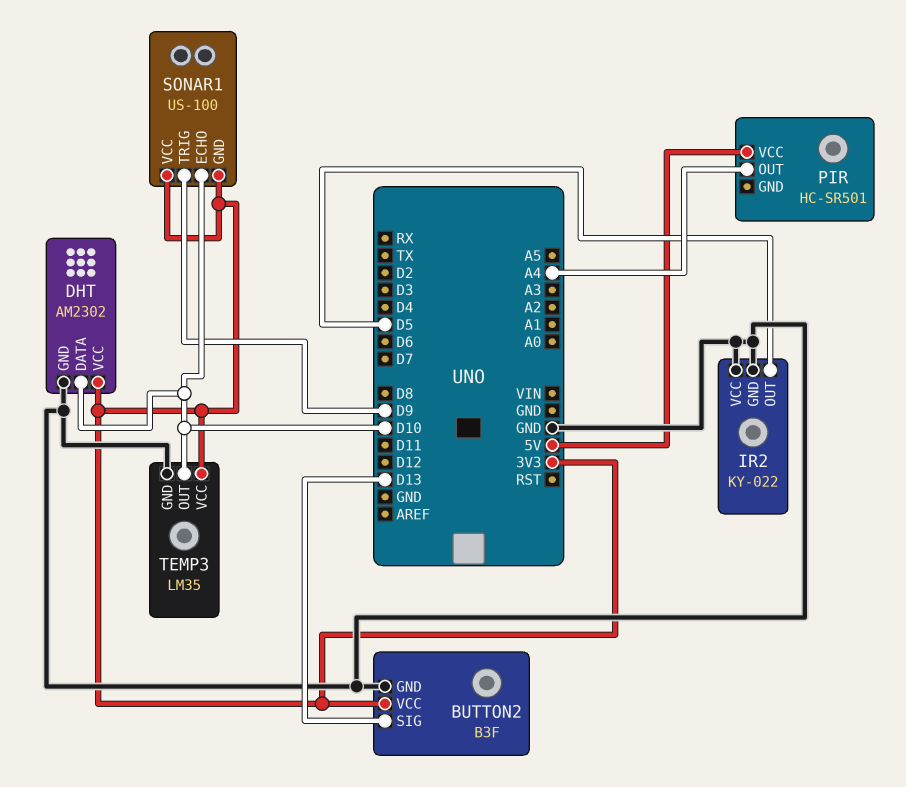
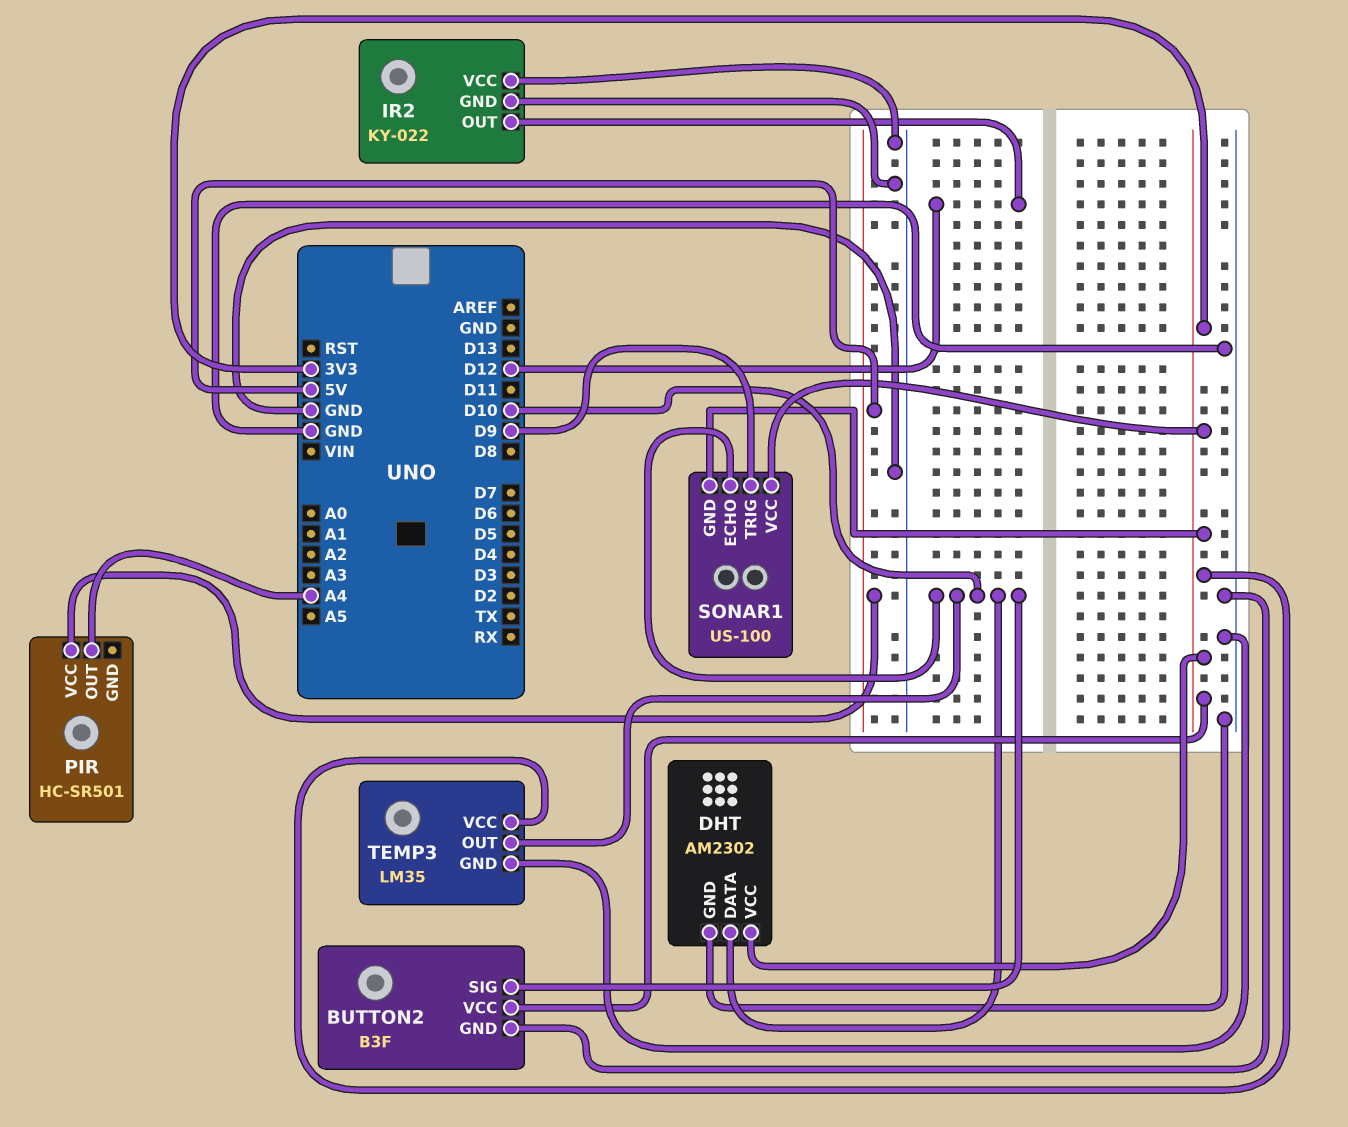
BUTTON2 pin SIG: D13 -> D10
IR2 pin OUT: D5 -> D12

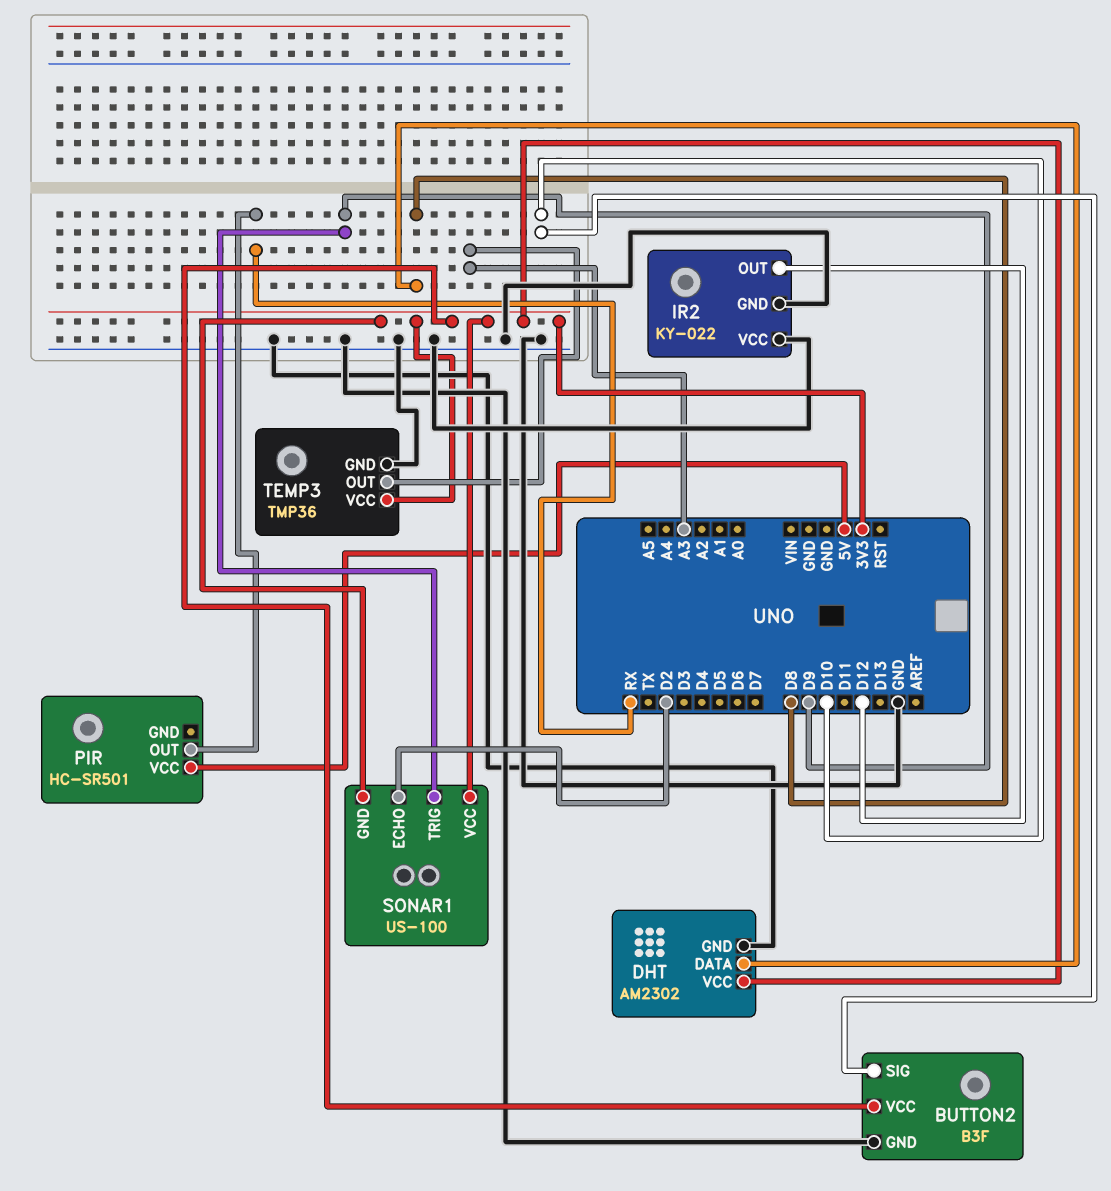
DHT pin DATA: D10 -> D8
PIR pin OUT: A4 -> RX
SONAR1 pin ECHO: D10 -> D2
TEMP3: LM35 -> TMP36
TEMP3 pin OUT: D10 -> A3

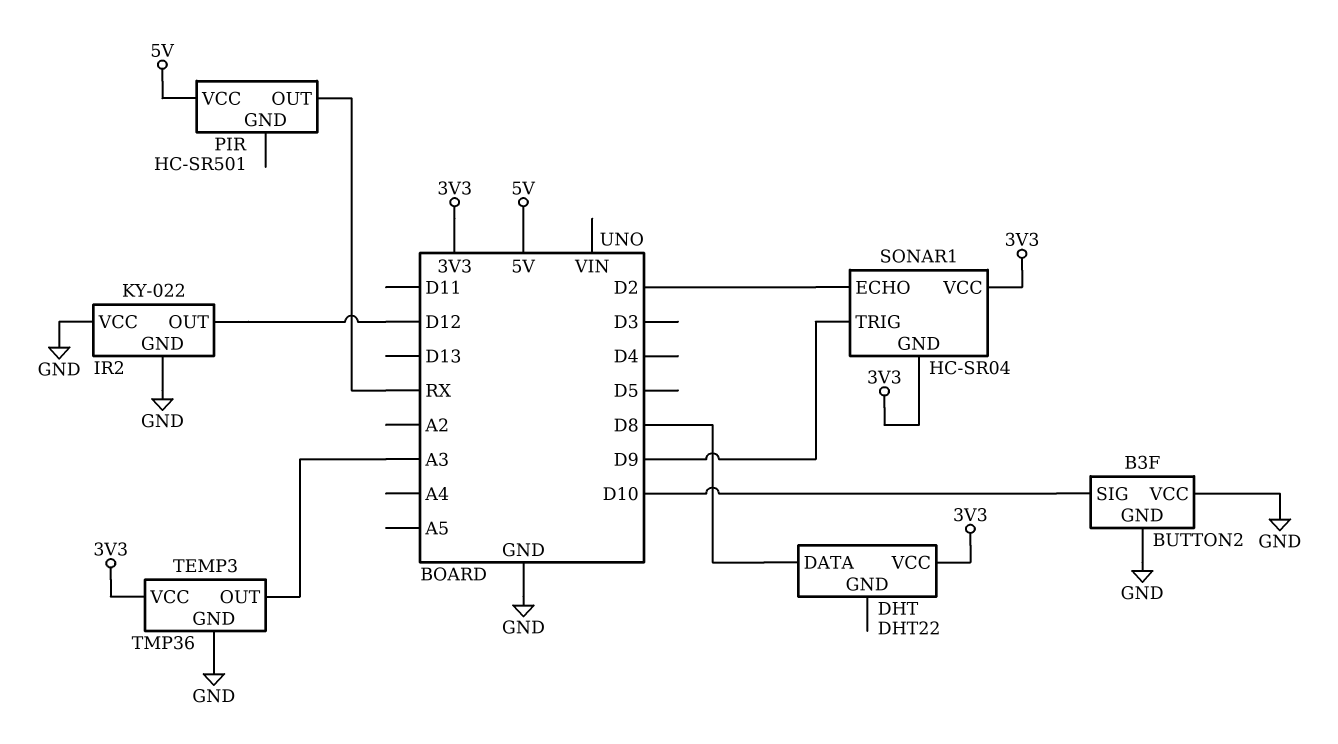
BUTTON2 pin VCC: 3V3 -> GND
DHT: AM2302 -> DHT22
DHT pin GND: GND -> none
SONAR1: US-100 -> HC-SR04

